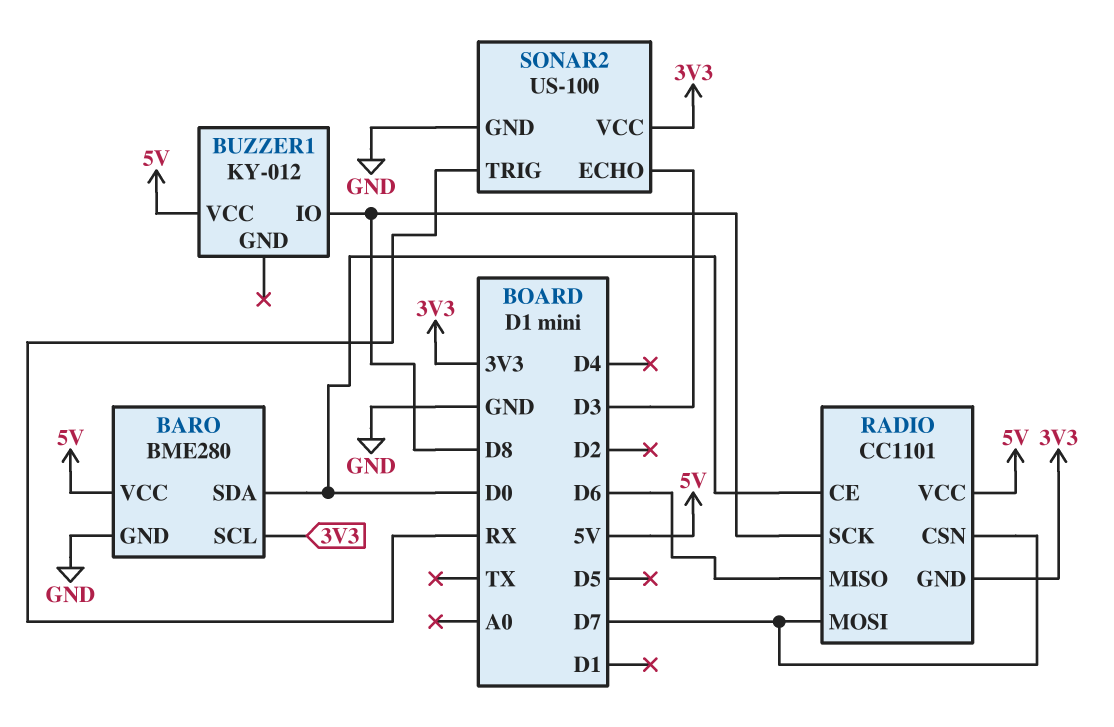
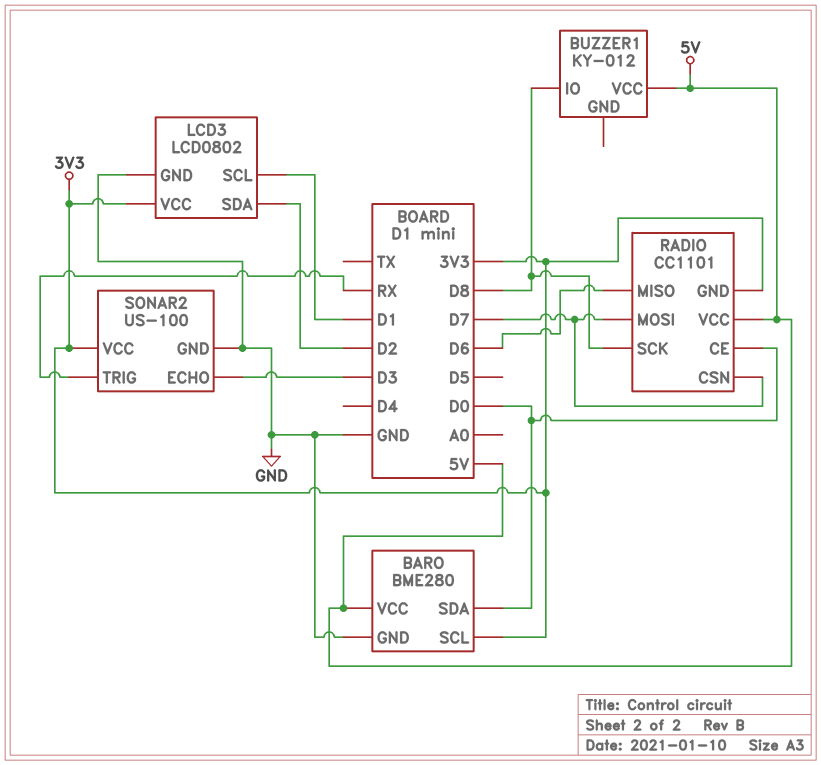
LCD3: none -> LCD0802
LCD3 pin GND: none -> GND
LCD3 pin SCL: none -> D1
LCD3 pin SDA: none -> D2
LCD3 pin VCC: none -> 3V3

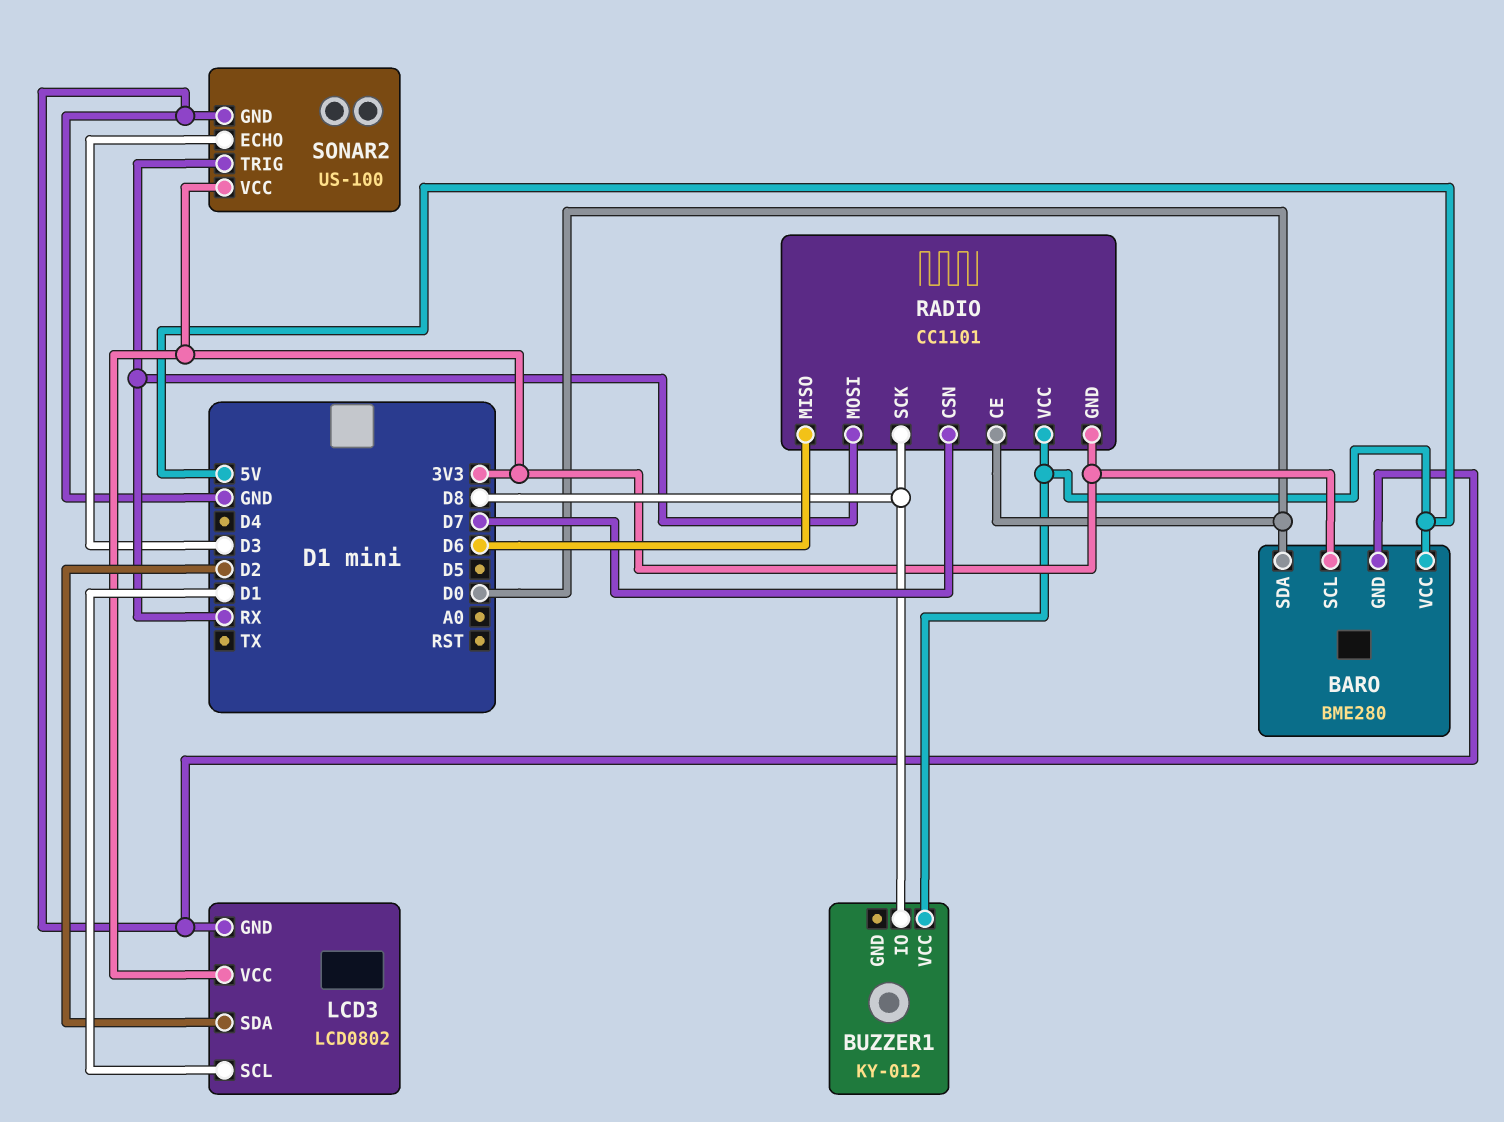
RADIO pin MOSI: D7 -> RX

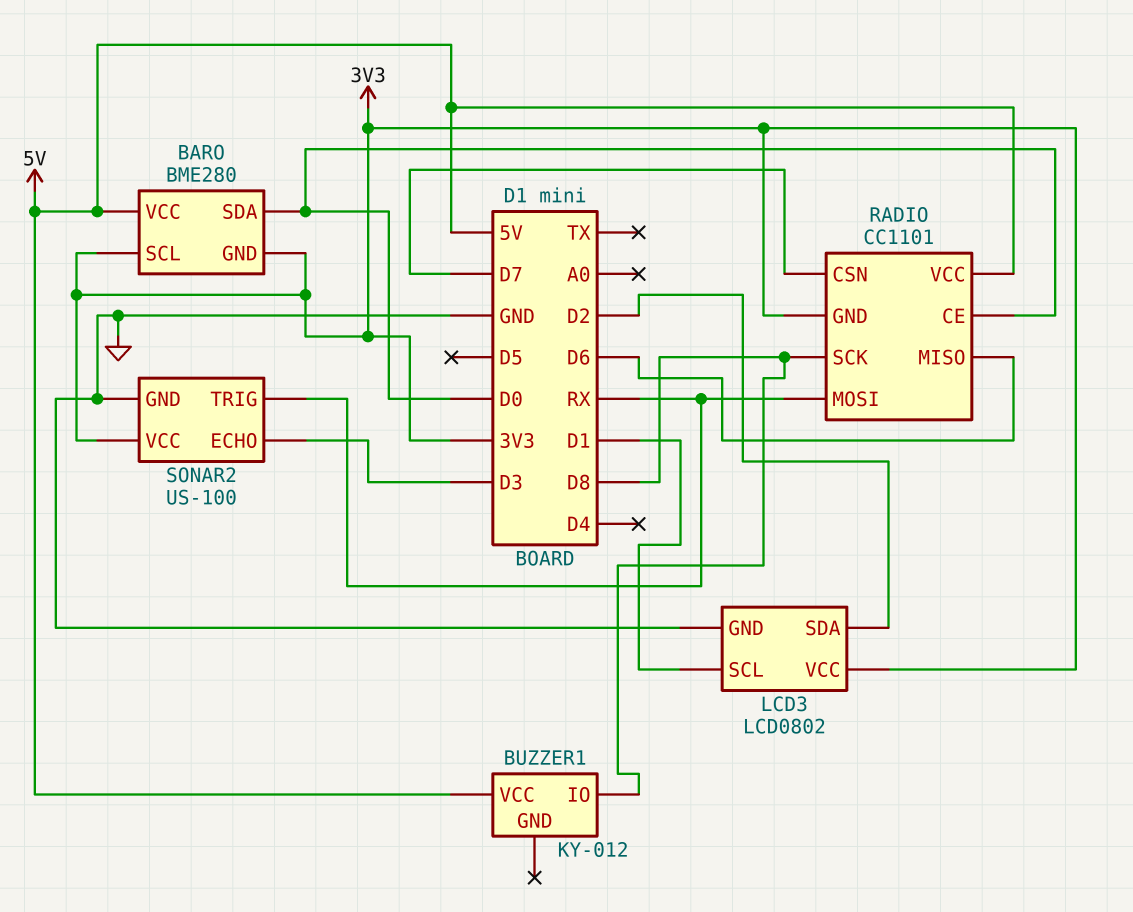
BARO pin GND: GND -> 3V3

